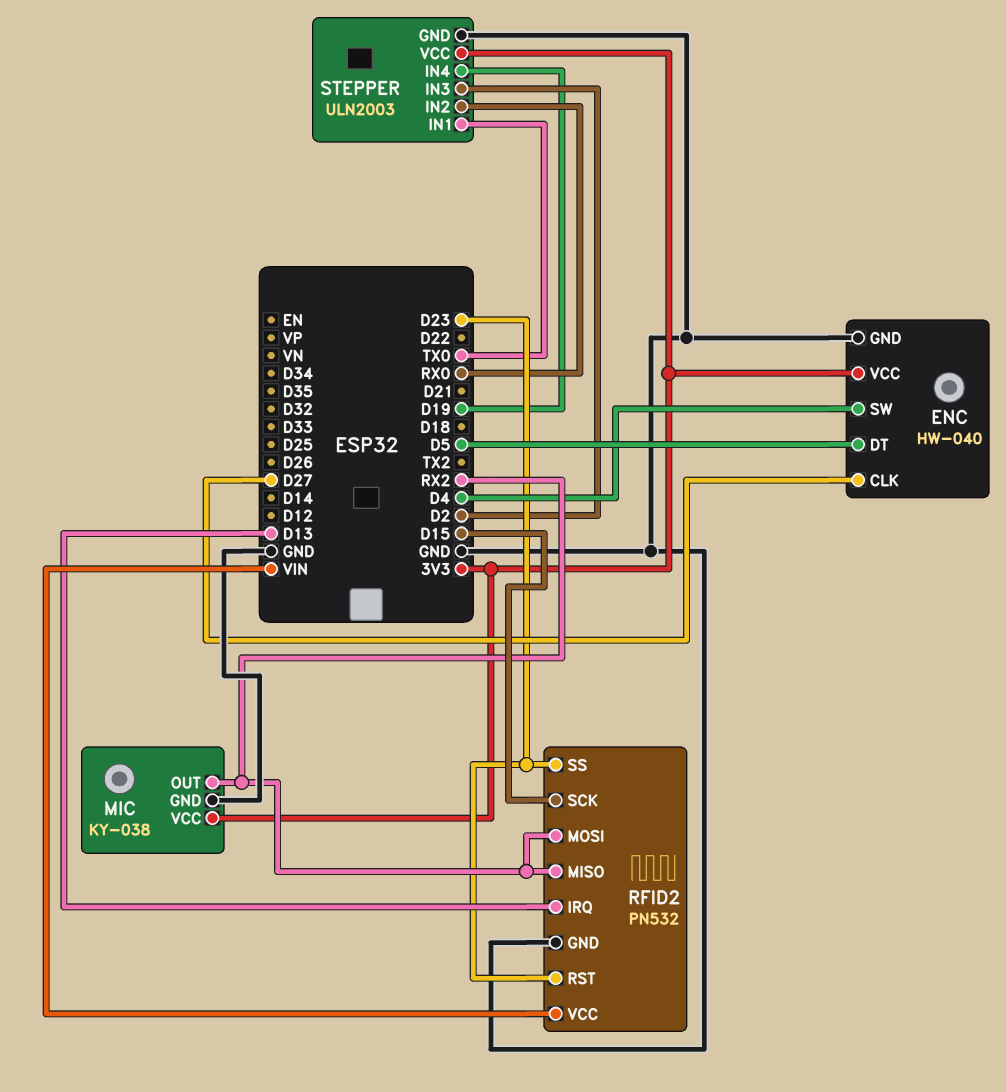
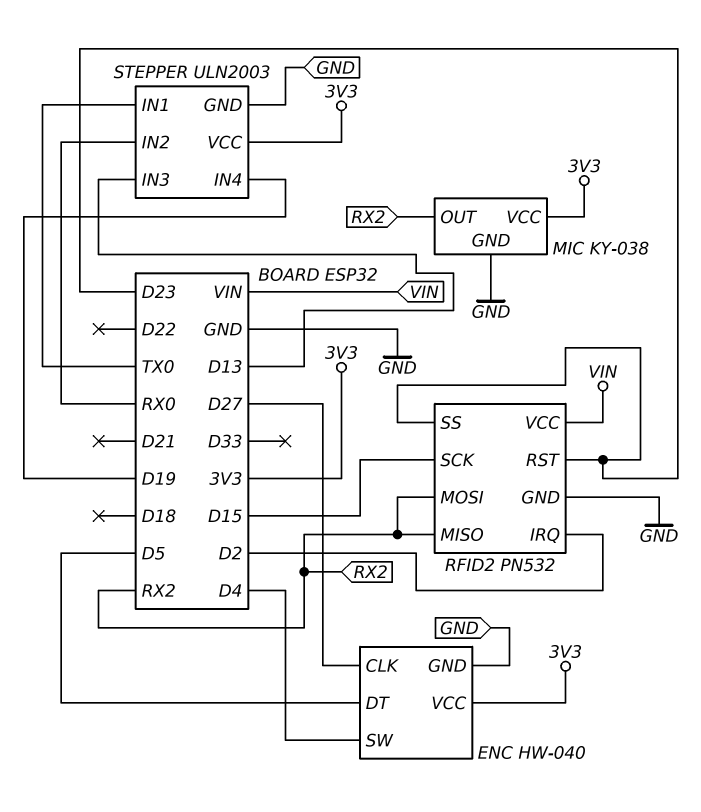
RFID2 pin IRQ: D13 -> D2
STEPPER pin IN3: D2 -> D13

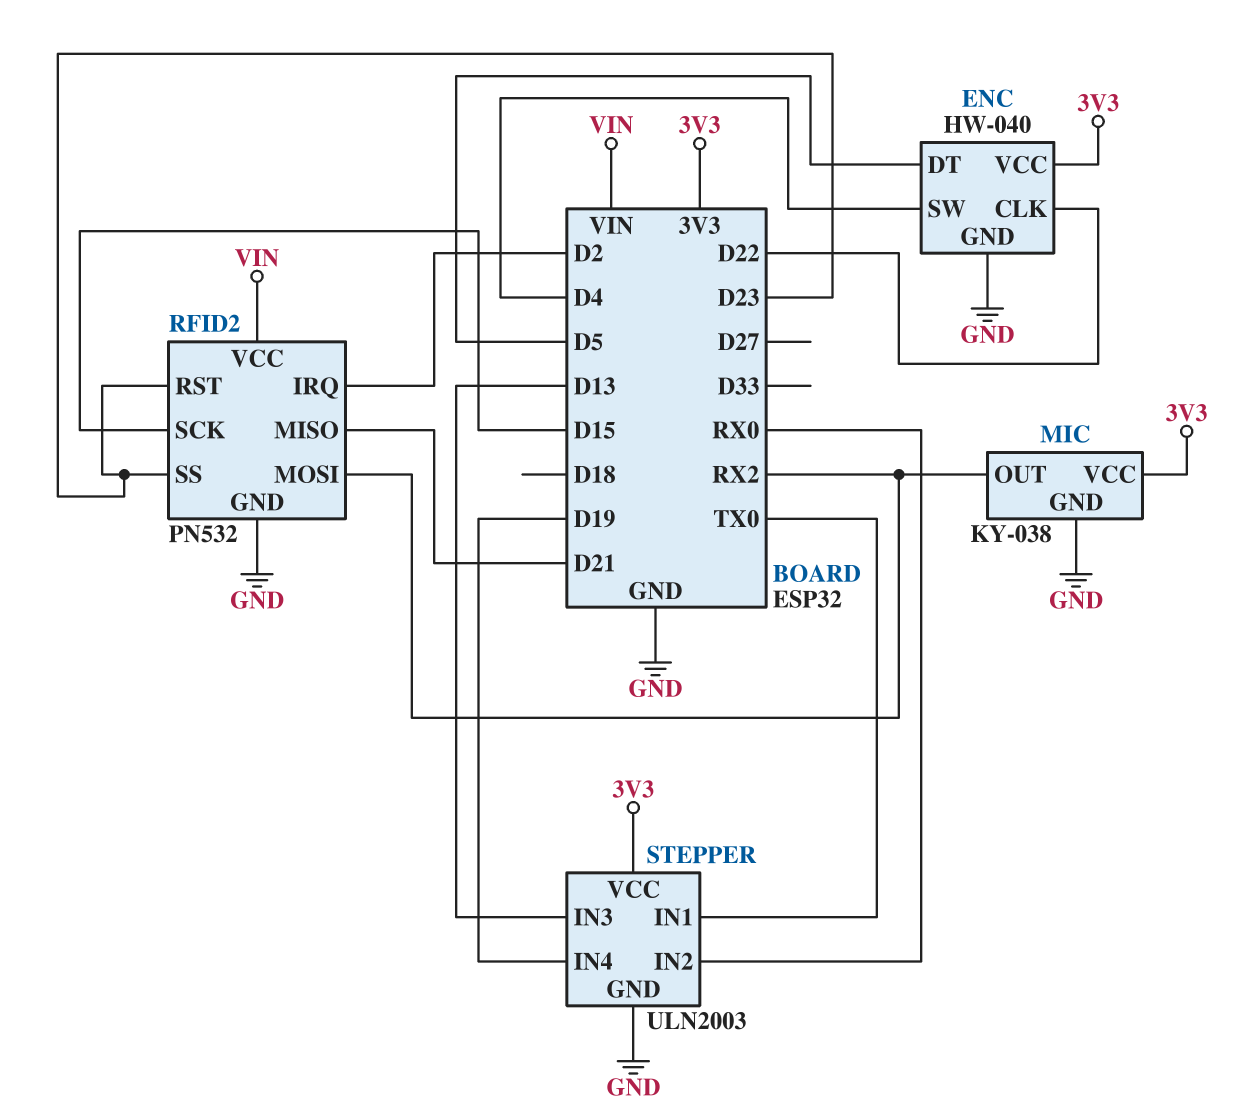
ENC pin CLK: D27 -> D22
RFID2 pin MISO: RX2 -> D21

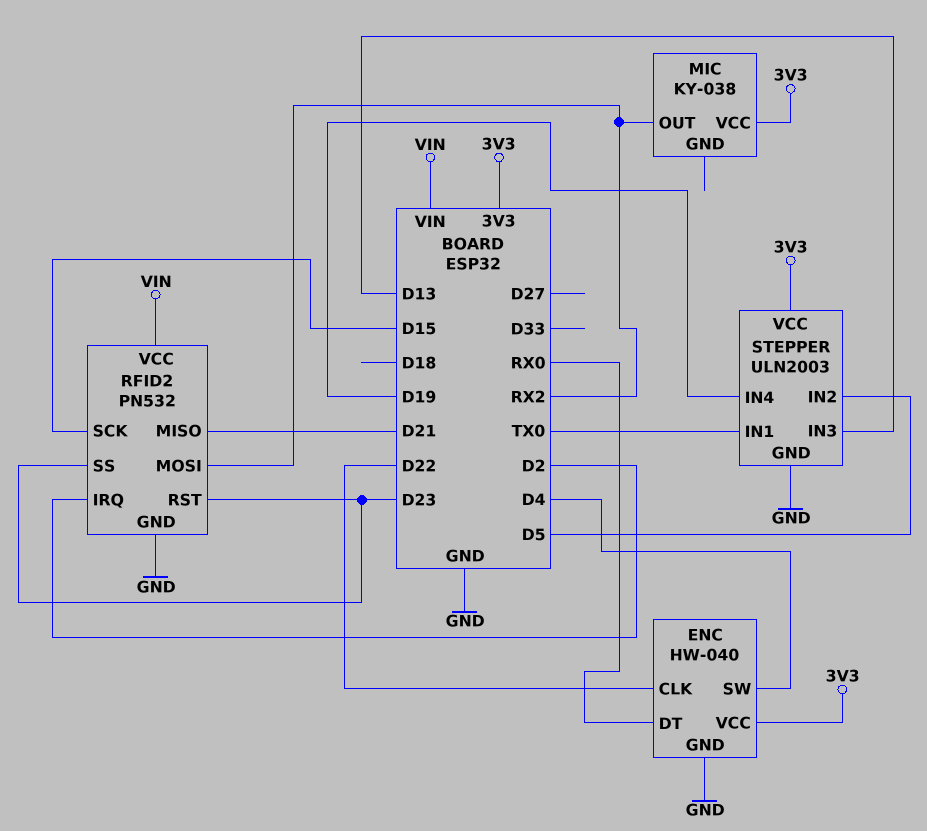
ENC pin DT: D5 -> RX0
MIC pin GND: GND -> none
STEPPER pin IN2: RX0 -> D5

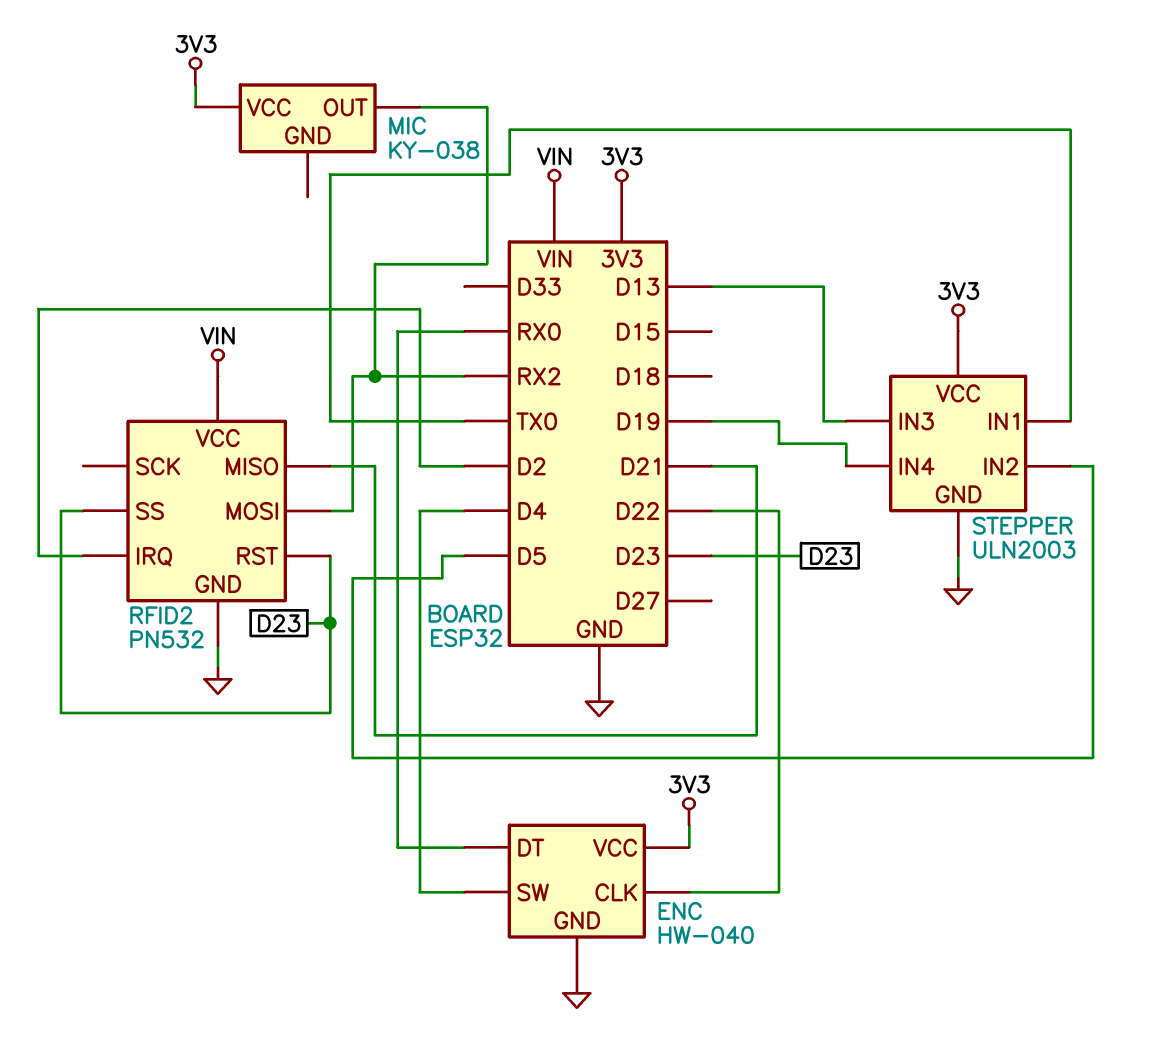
RFID2 pin SCK: D15 -> none

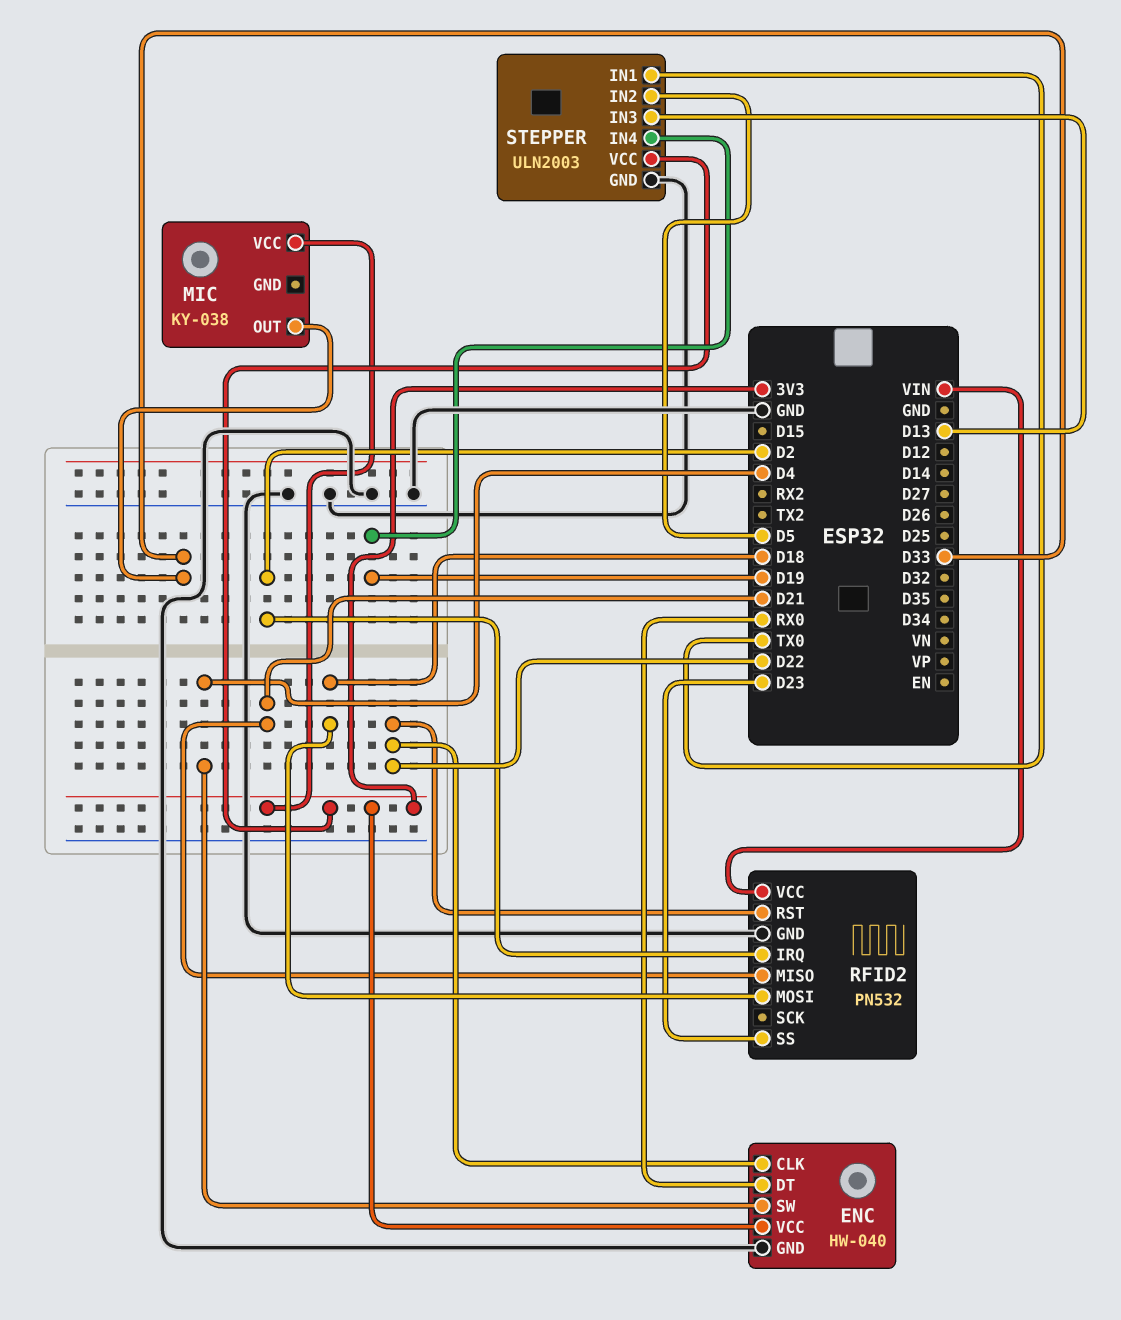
MIC pin OUT: RX2 -> D33
RFID2 pin MOSI: RX2 -> D18
RFID2 pin RST: D23 -> D22

